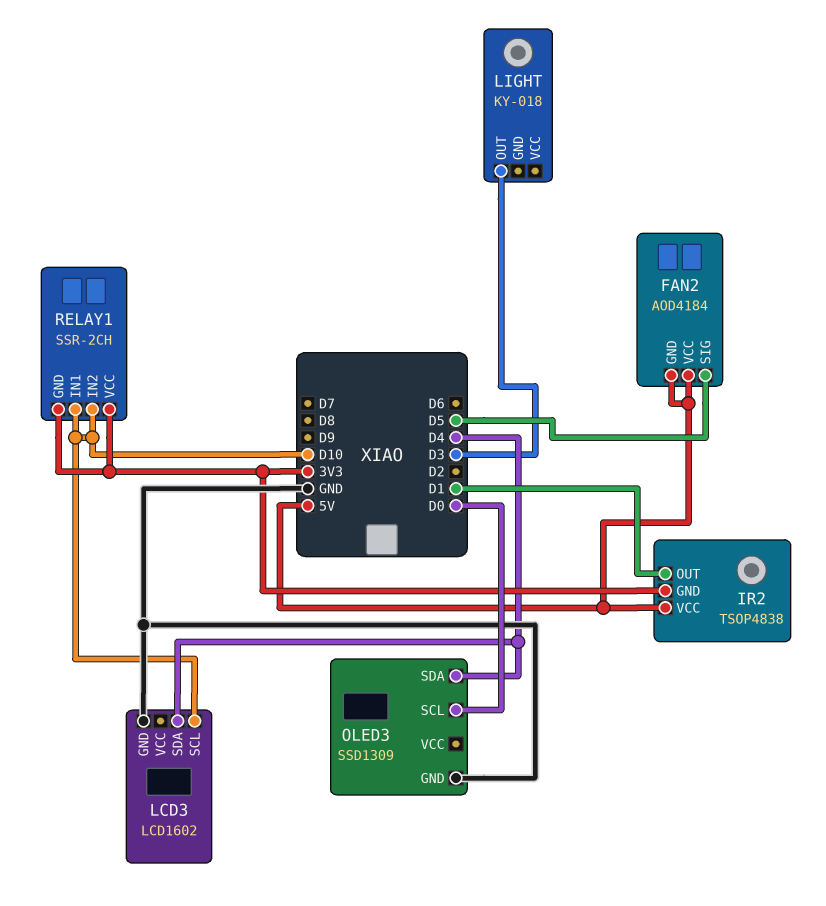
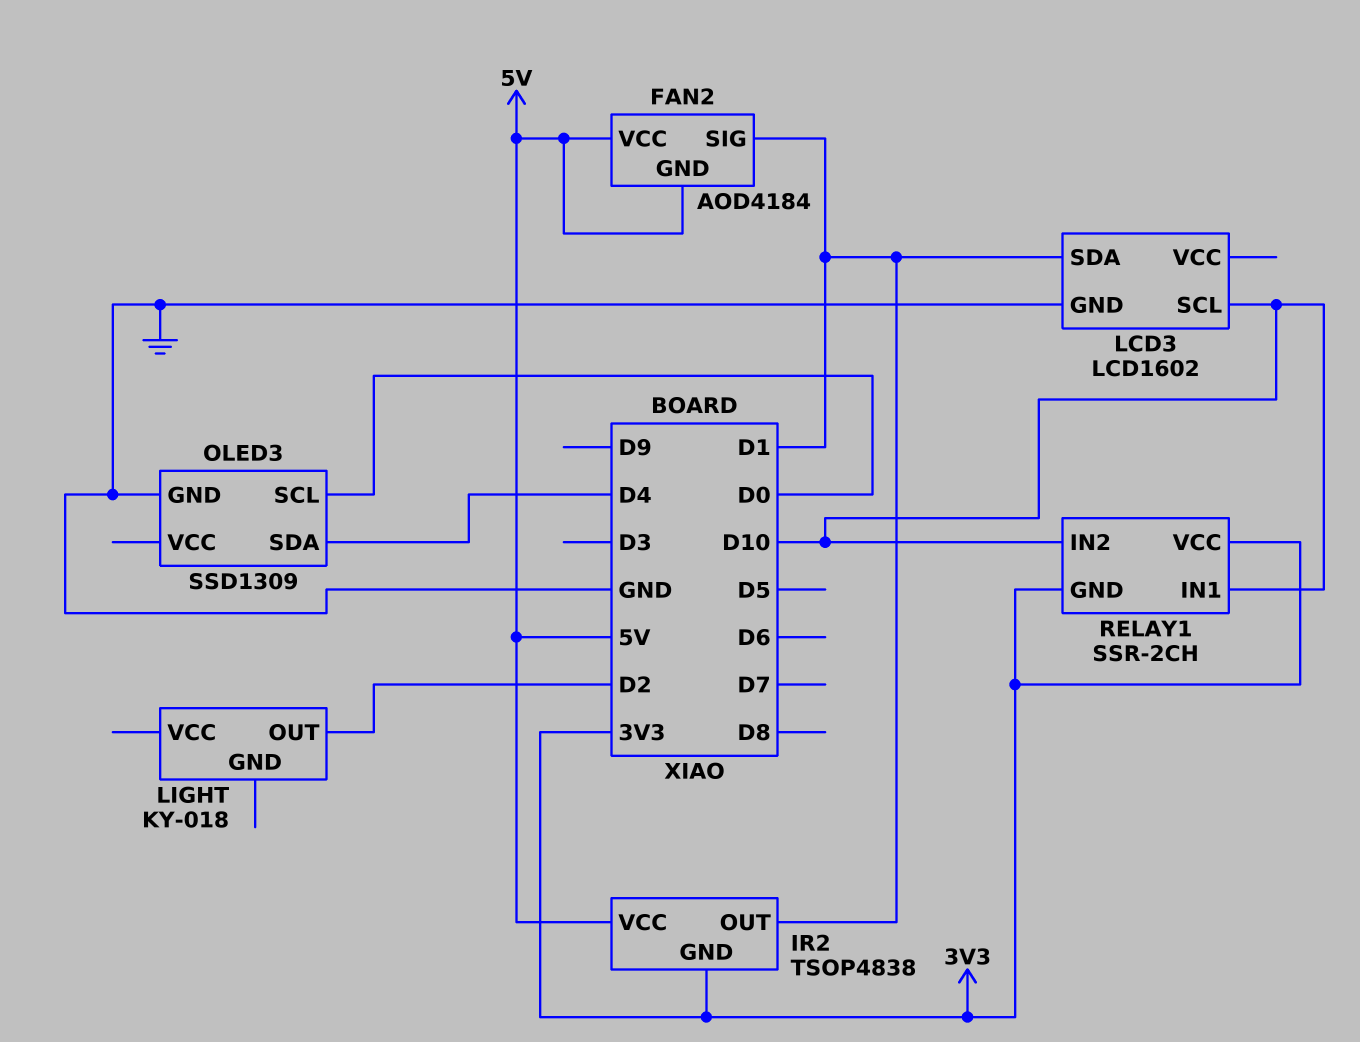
FAN2 pin SIG: D5 -> D1
LCD3 pin SDA: D4 -> D1
LIGHT pin OUT: D3 -> D2

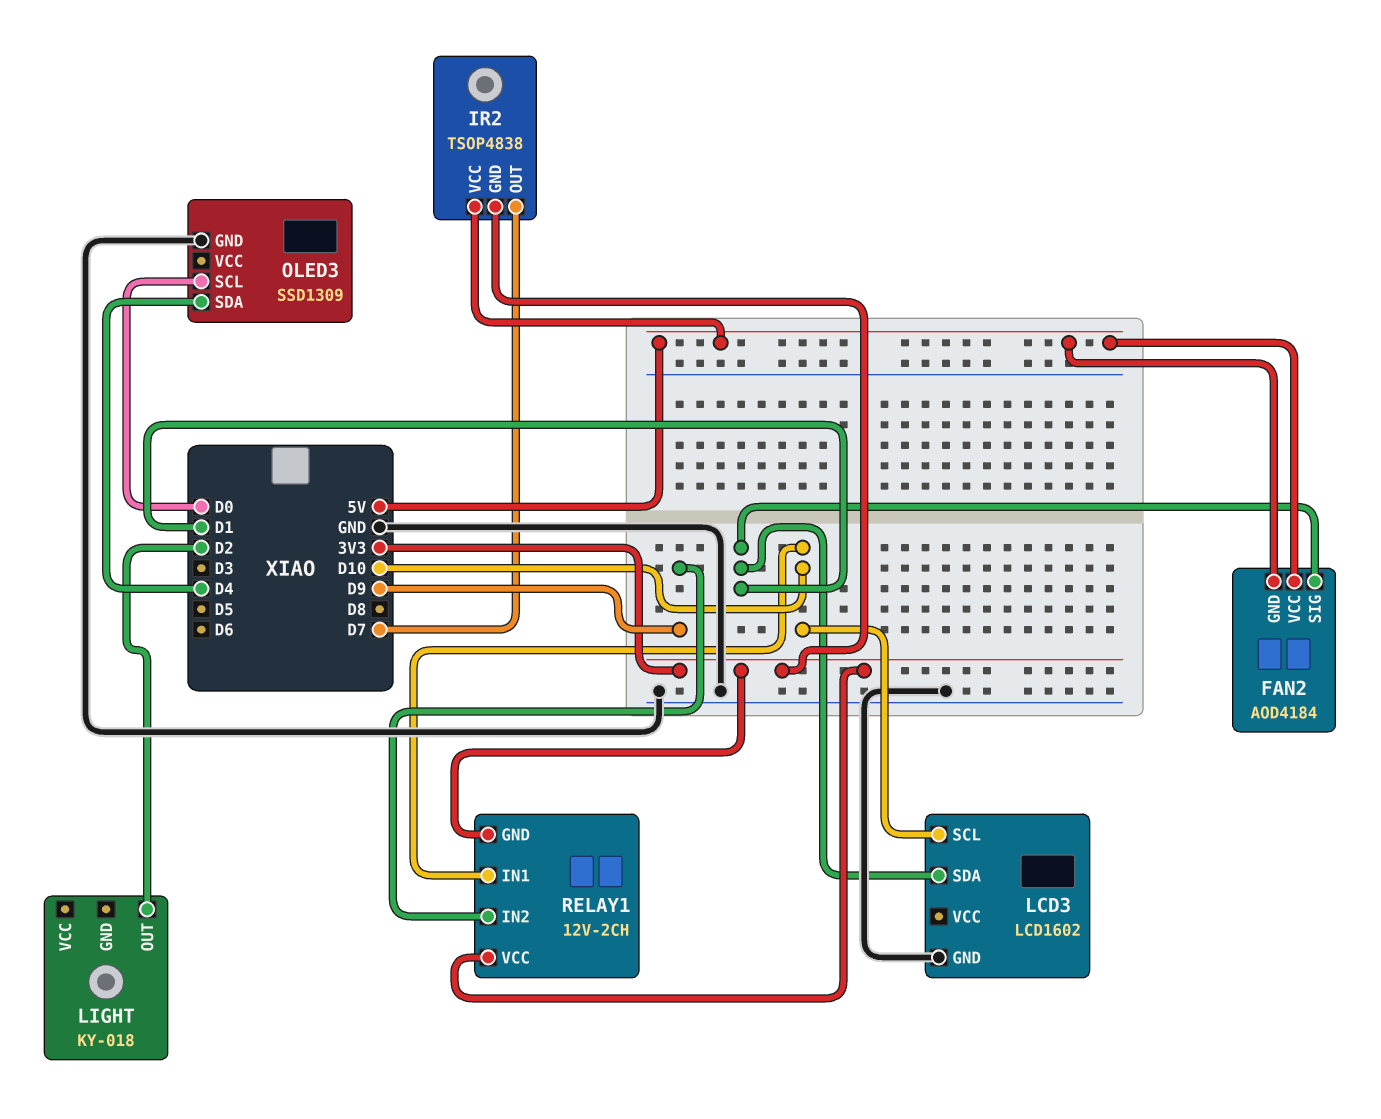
IR2 pin OUT: D1 -> D7
RELAY1: SSR-2CH -> 12V-2CH
RELAY1 pin IN2: D10 -> D9

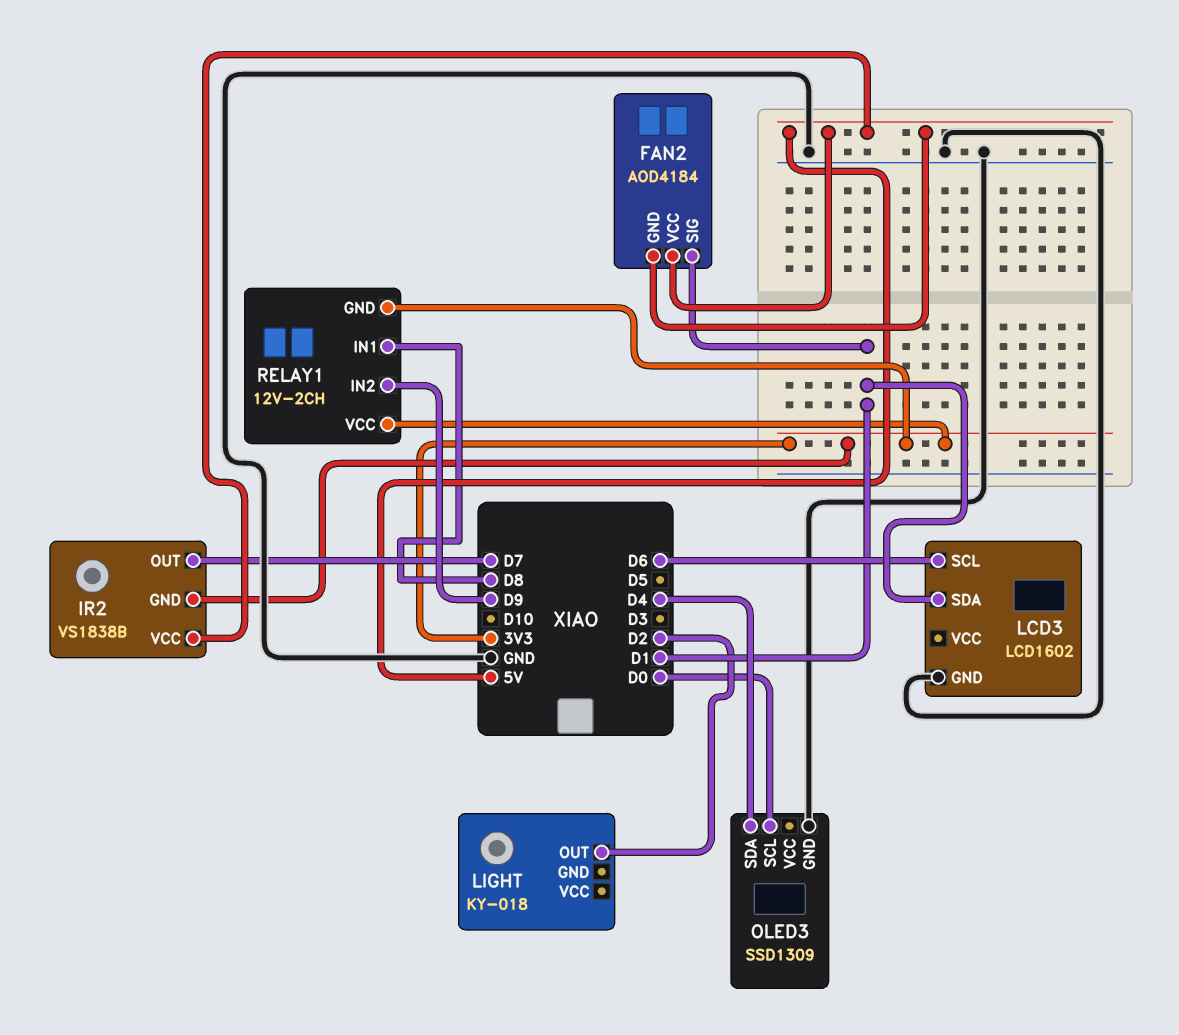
IR2: TSOP4838 -> VS1838B
LCD3 pin SCL: D10 -> D6
RELAY1 pin IN1: D10 -> D8

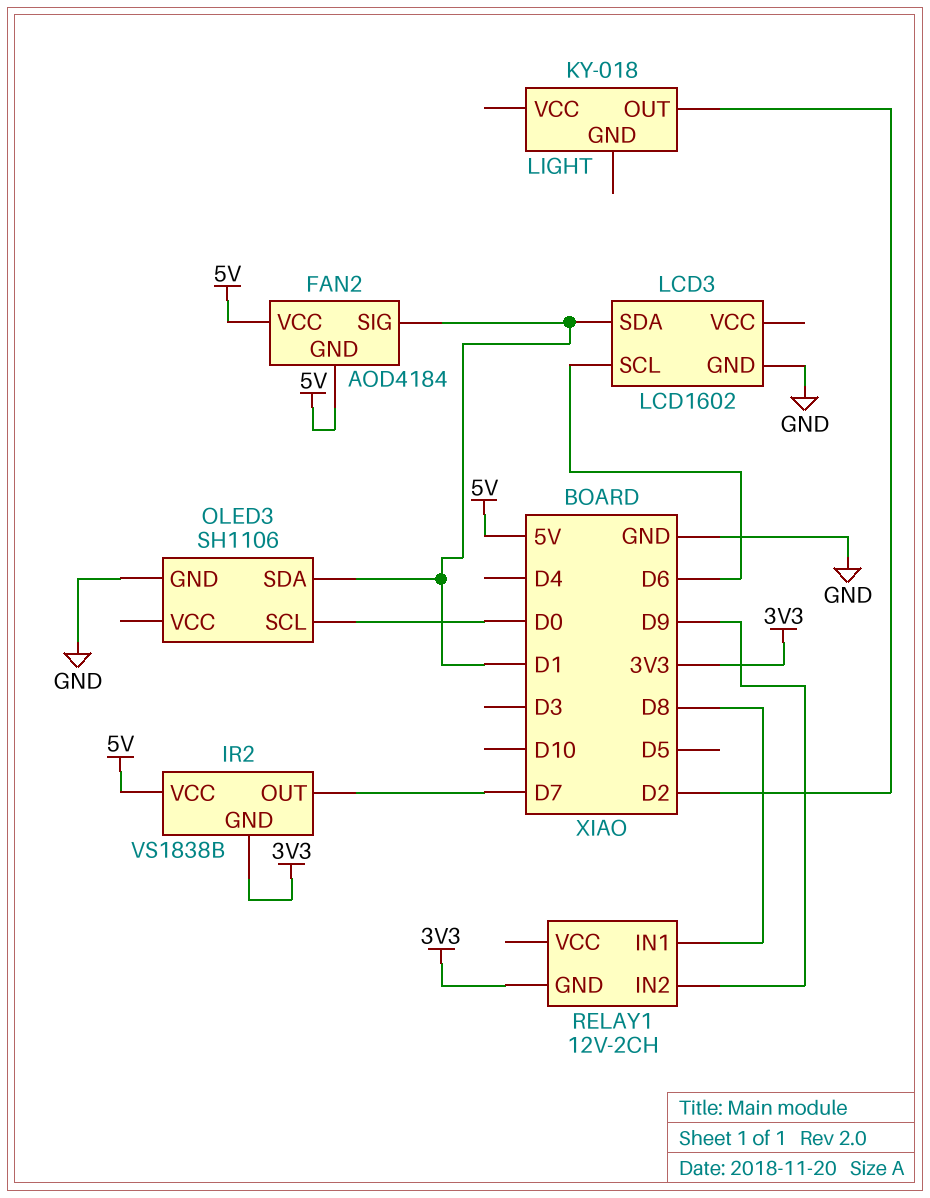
OLED3: SSD1309 -> SH1106
OLED3 pin SDA: D4 -> D1
RELAY1 pin VCC: 3V3 -> none

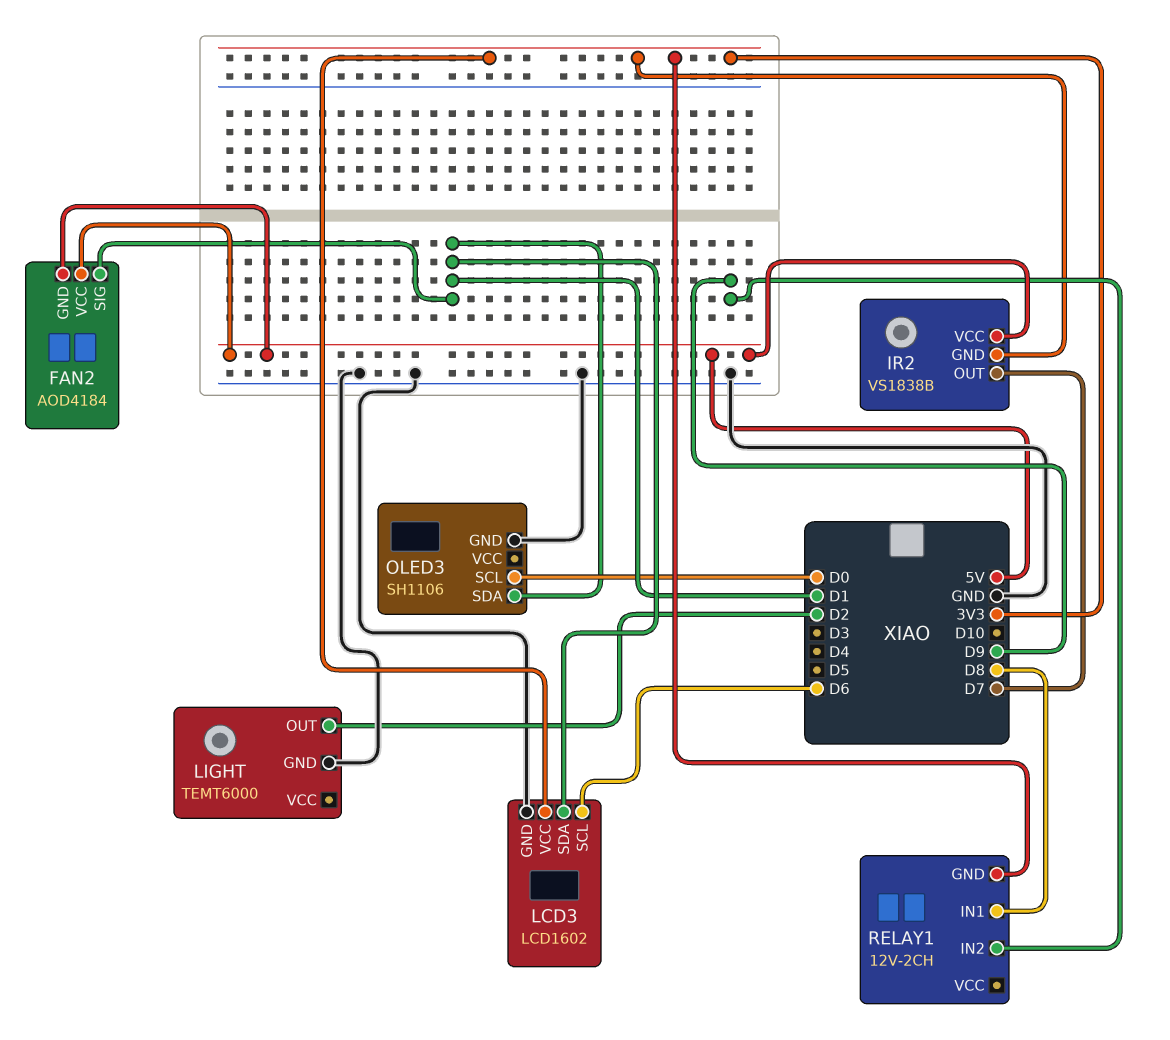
LCD3 pin VCC: none -> 3V3
LIGHT: KY-018 -> TEMT6000
LIGHT pin GND: none -> GND

